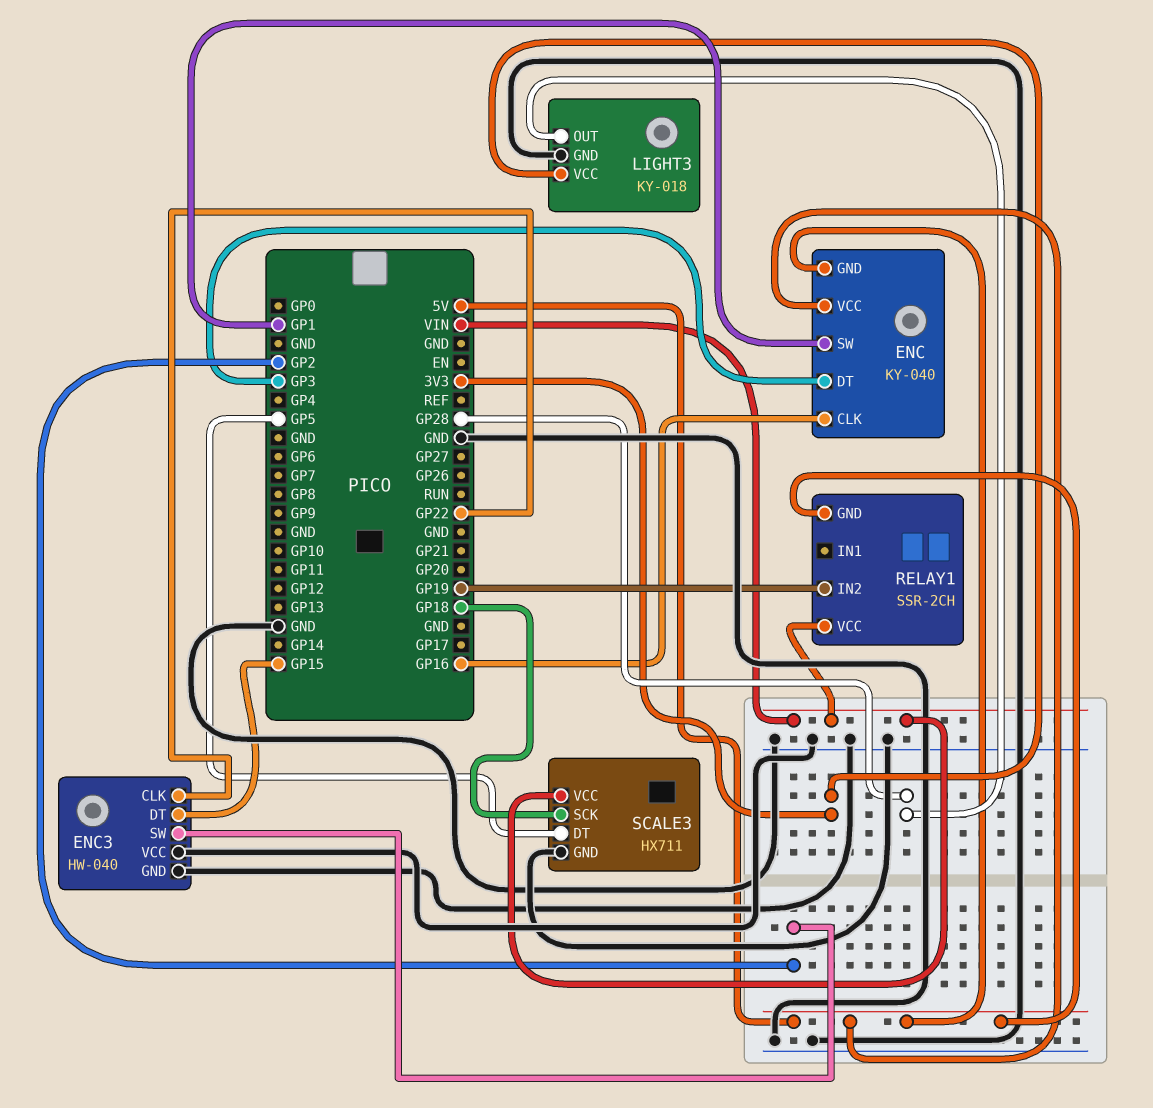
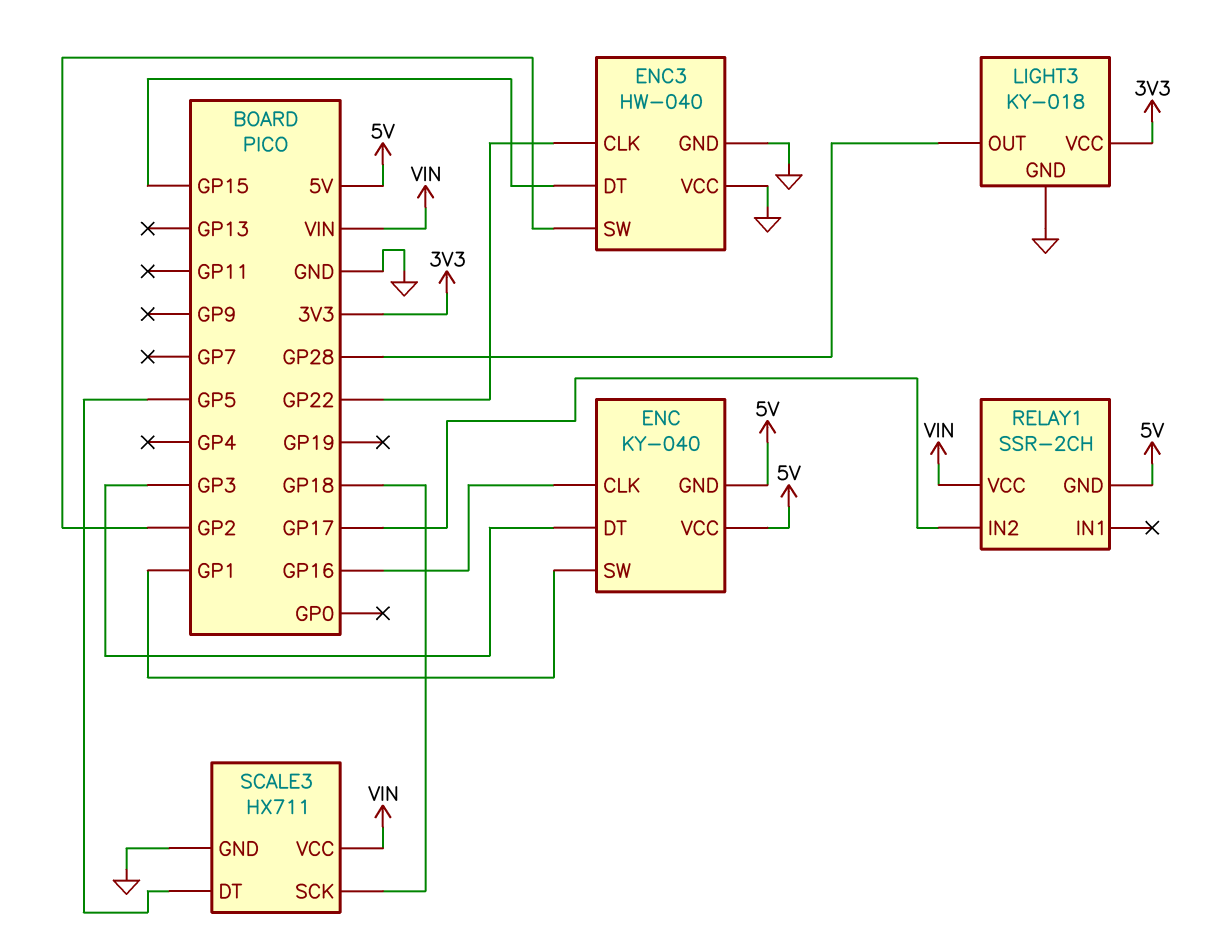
RELAY1 pin IN2: GP19 -> GP17

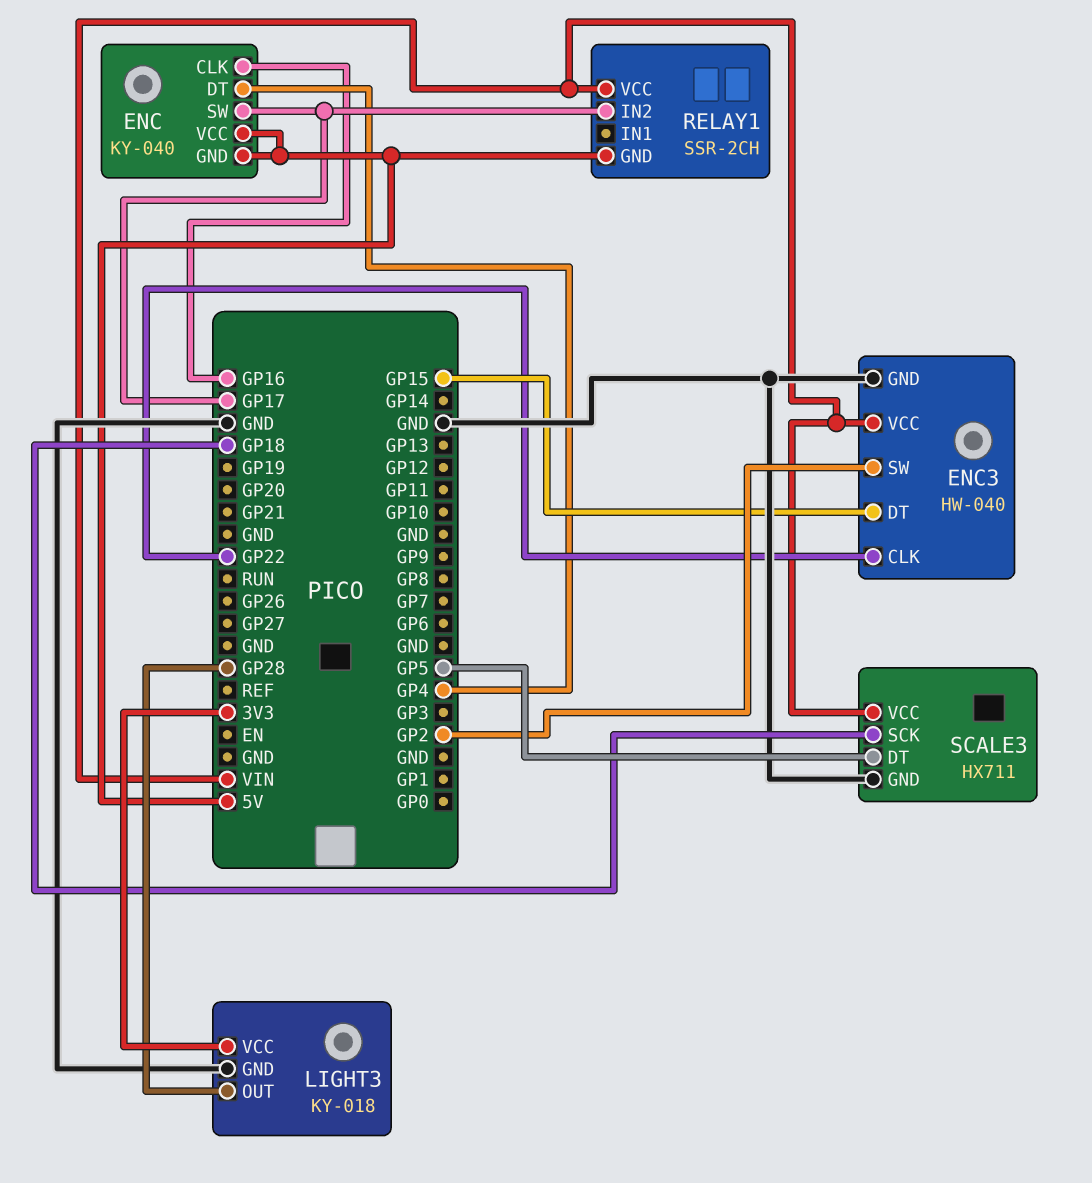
ENC pin DT: GP3 -> GP4
ENC pin SW: GP1 -> GP17
ENC3 pin VCC: GND -> VIN

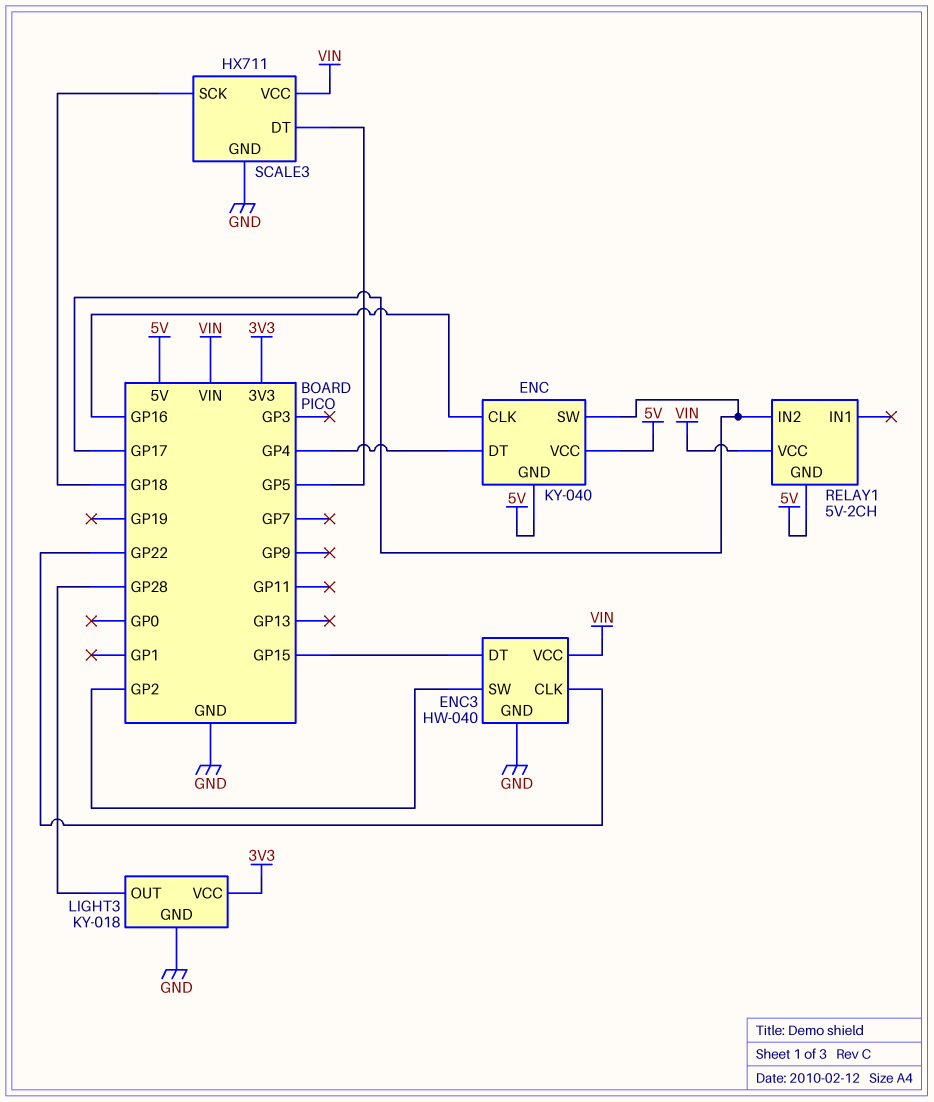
RELAY1: SSR-2CH -> 5V-2CH

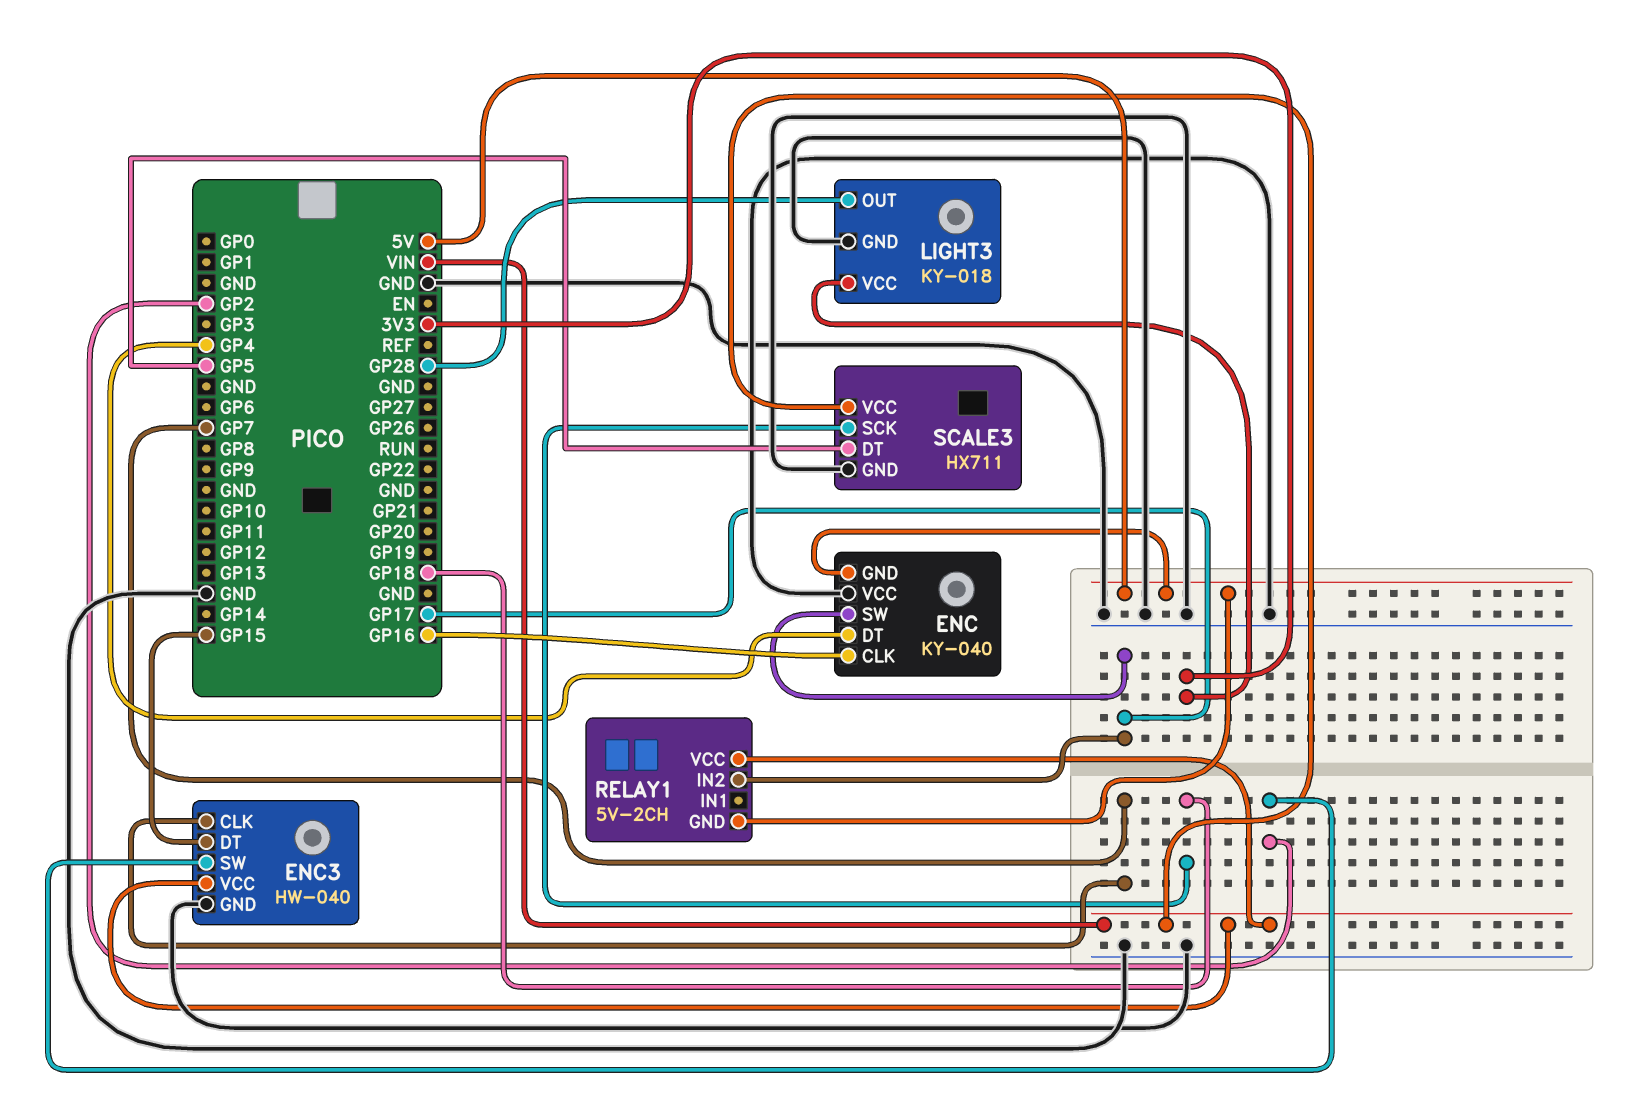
ENC pin VCC: 5V -> GND
ENC3 pin CLK: GP22 -> GP7

